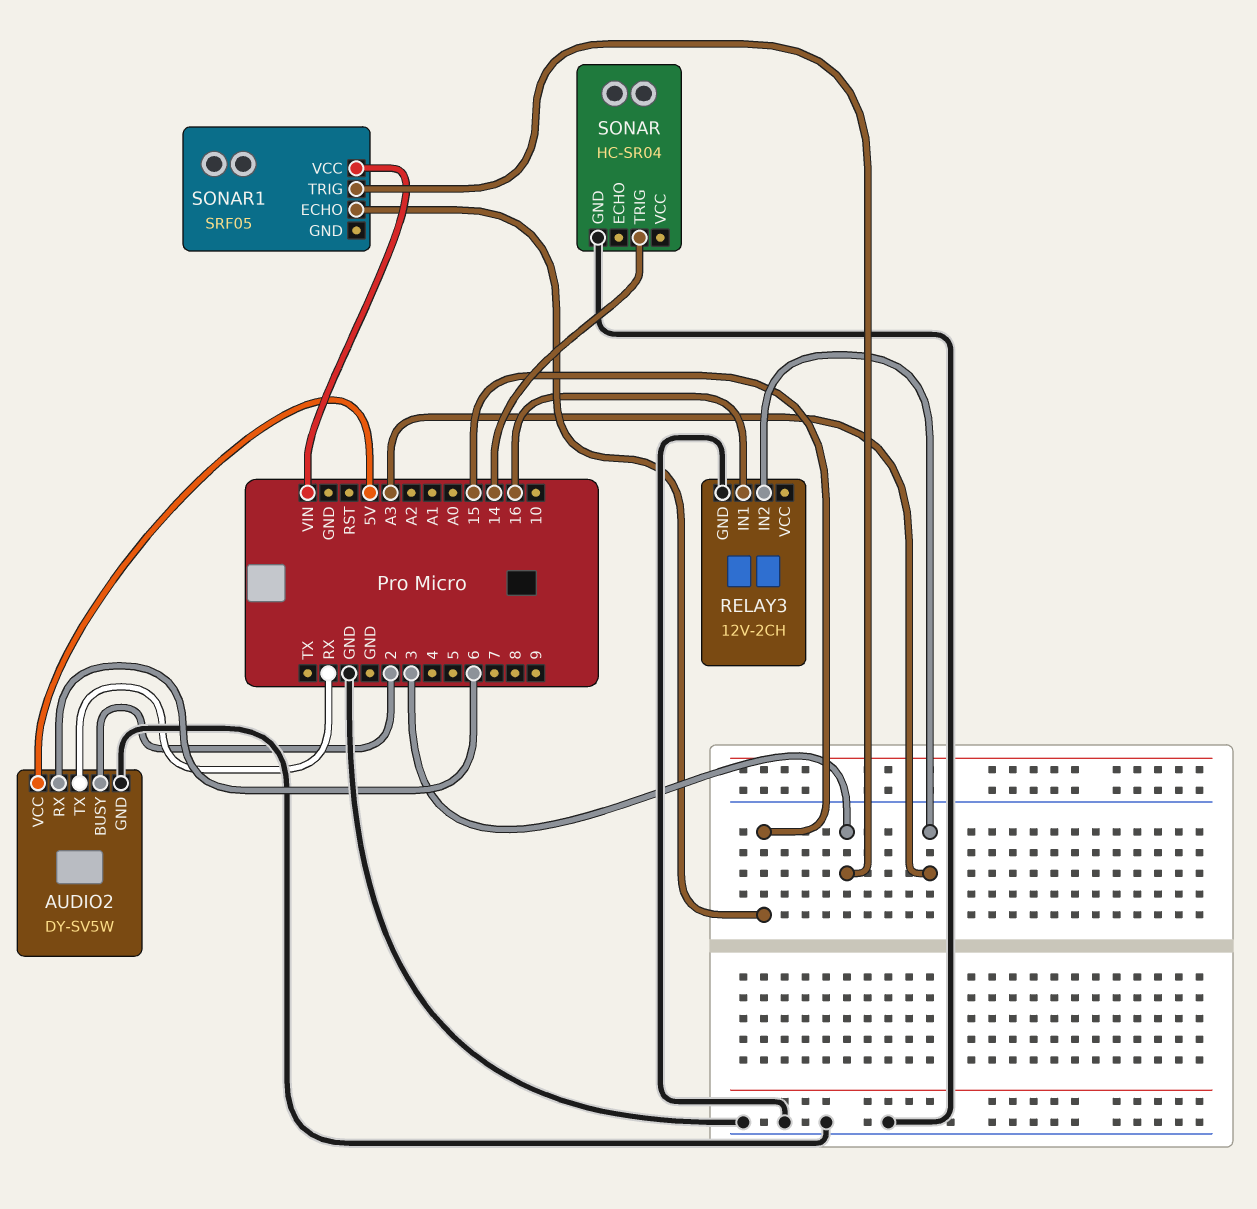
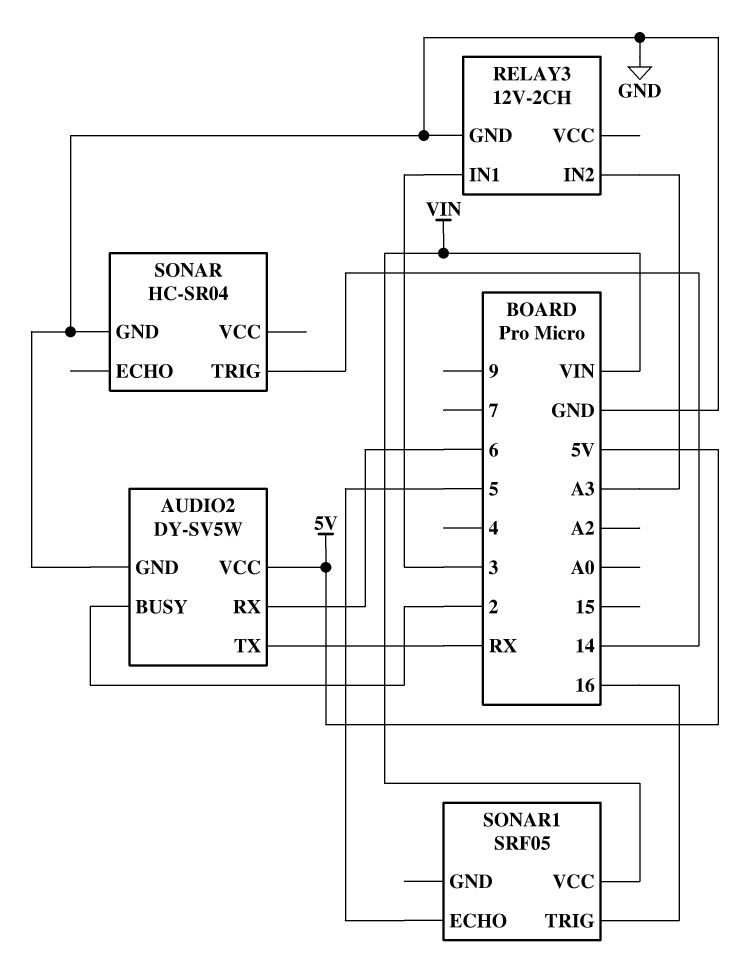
RELAY3 pin IN1: 16 -> 3
SONAR1 pin ECHO: 15 -> 5
SONAR1 pin TRIG: 3 -> 16

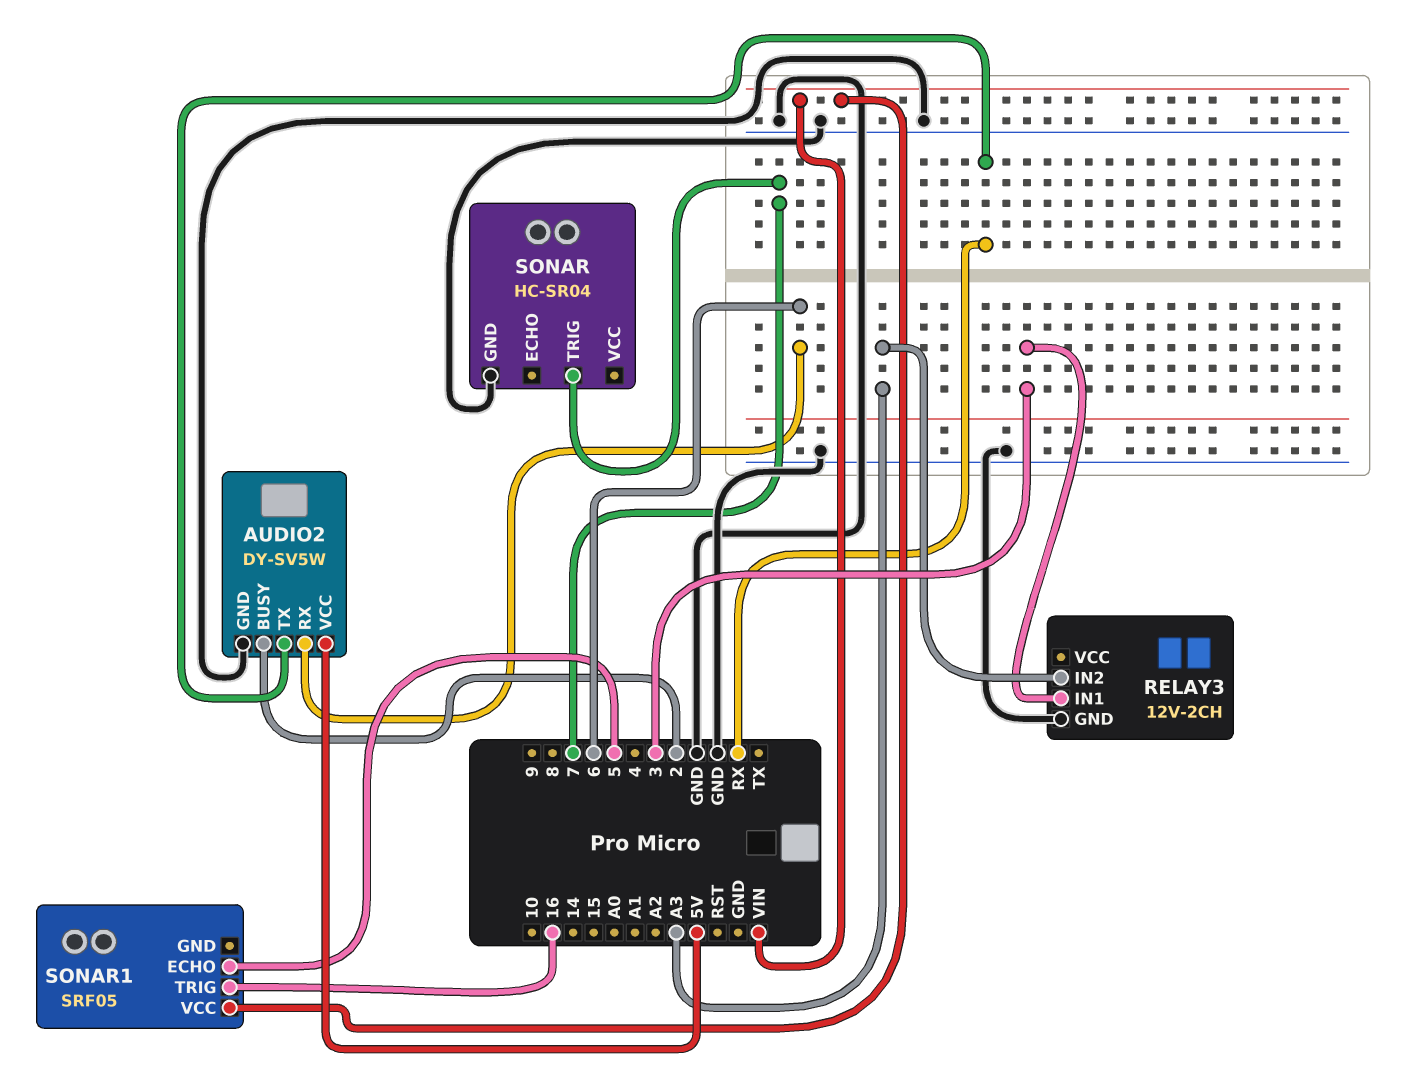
SONAR pin TRIG: 14 -> 7

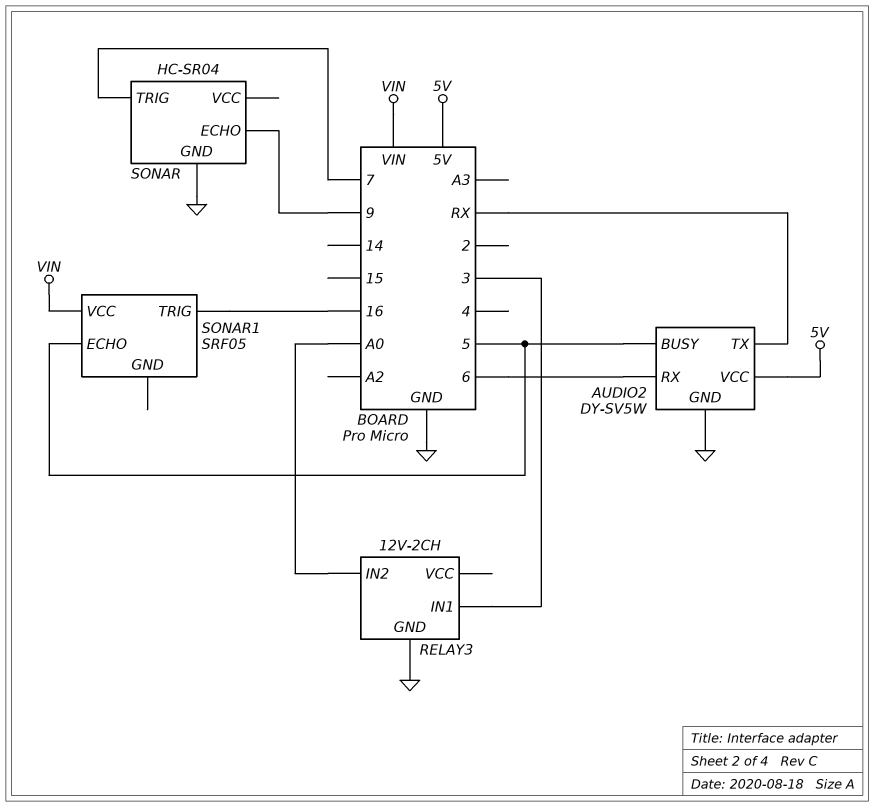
AUDIO2 pin BUSY: 2 -> 5
RELAY3 pin IN2: A3 -> A0
SONAR pin ECHO: none -> 9

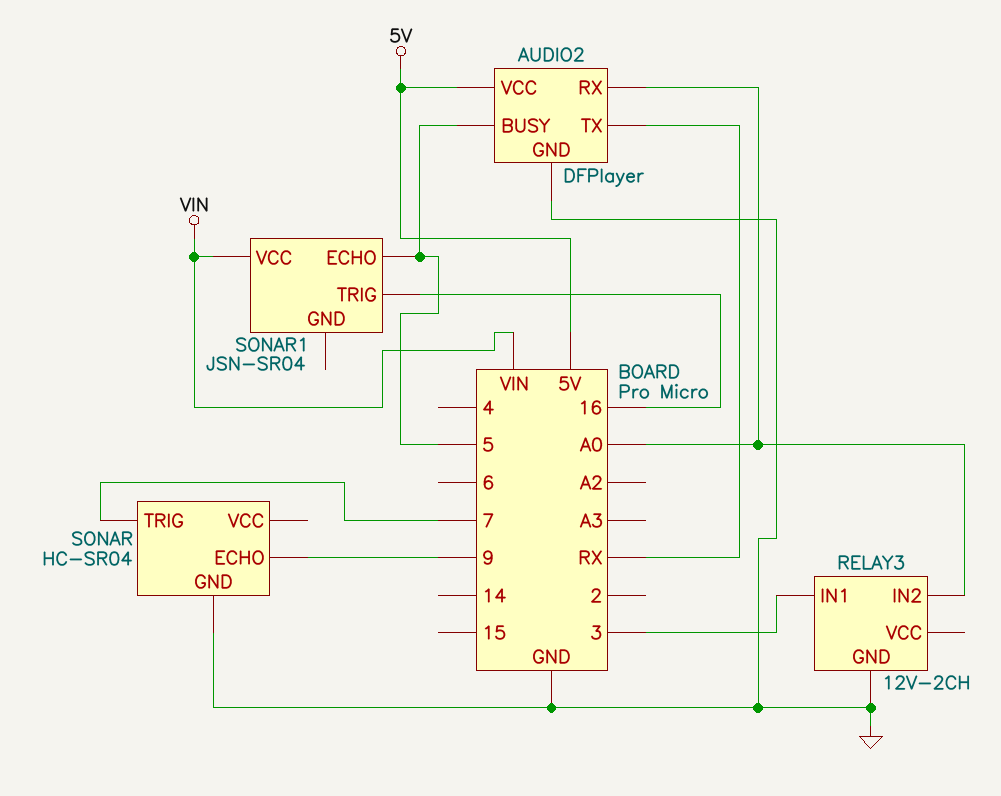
AUDIO2: DY-SV5W -> DFPlayer
AUDIO2 pin RX: 6 -> A0
SONAR1: SRF05 -> JSN-SR04

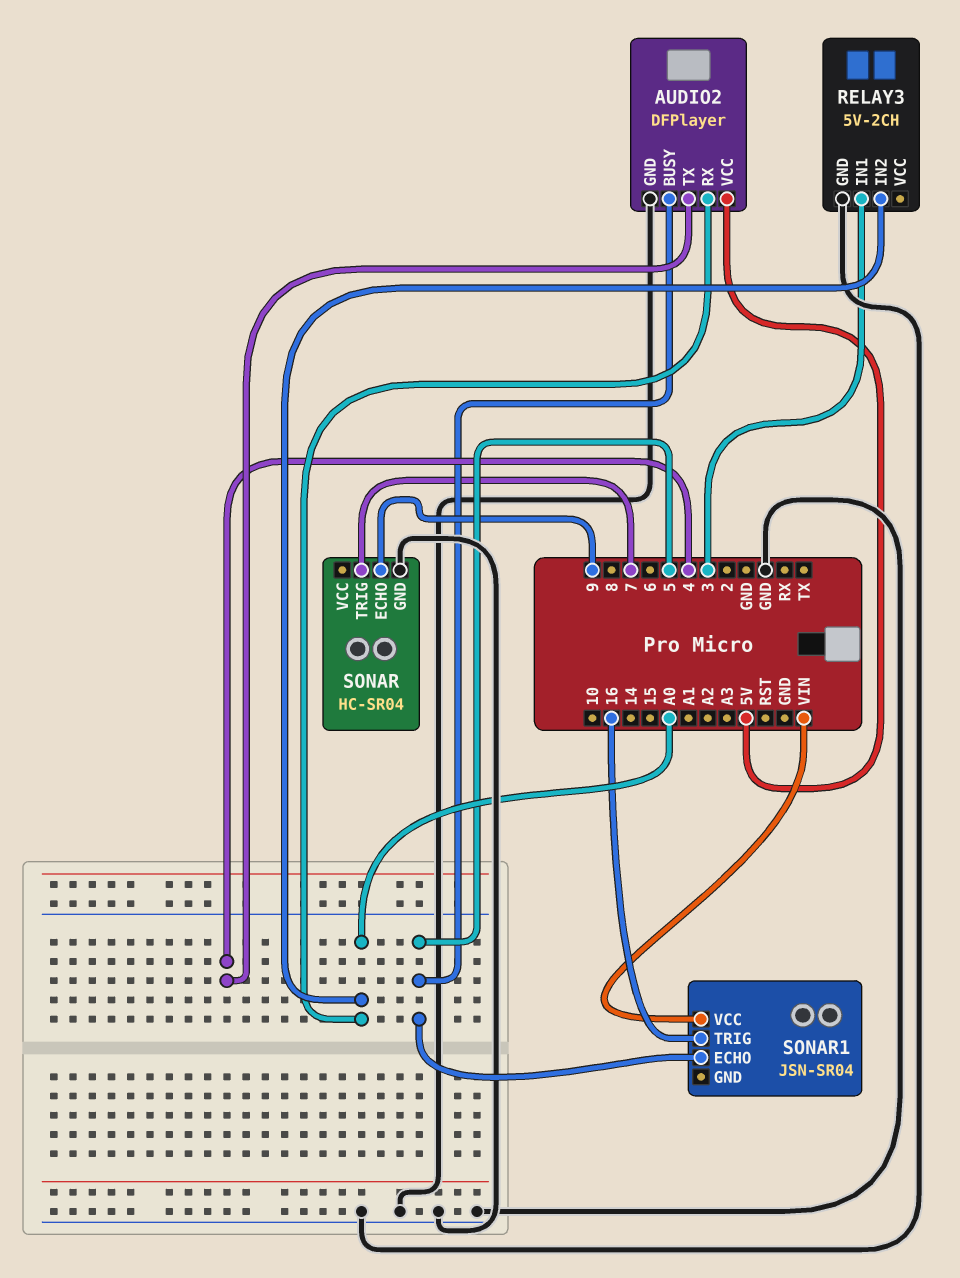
AUDIO2 pin TX: RX -> 4
RELAY3: 12V-2CH -> 5V-2CH

